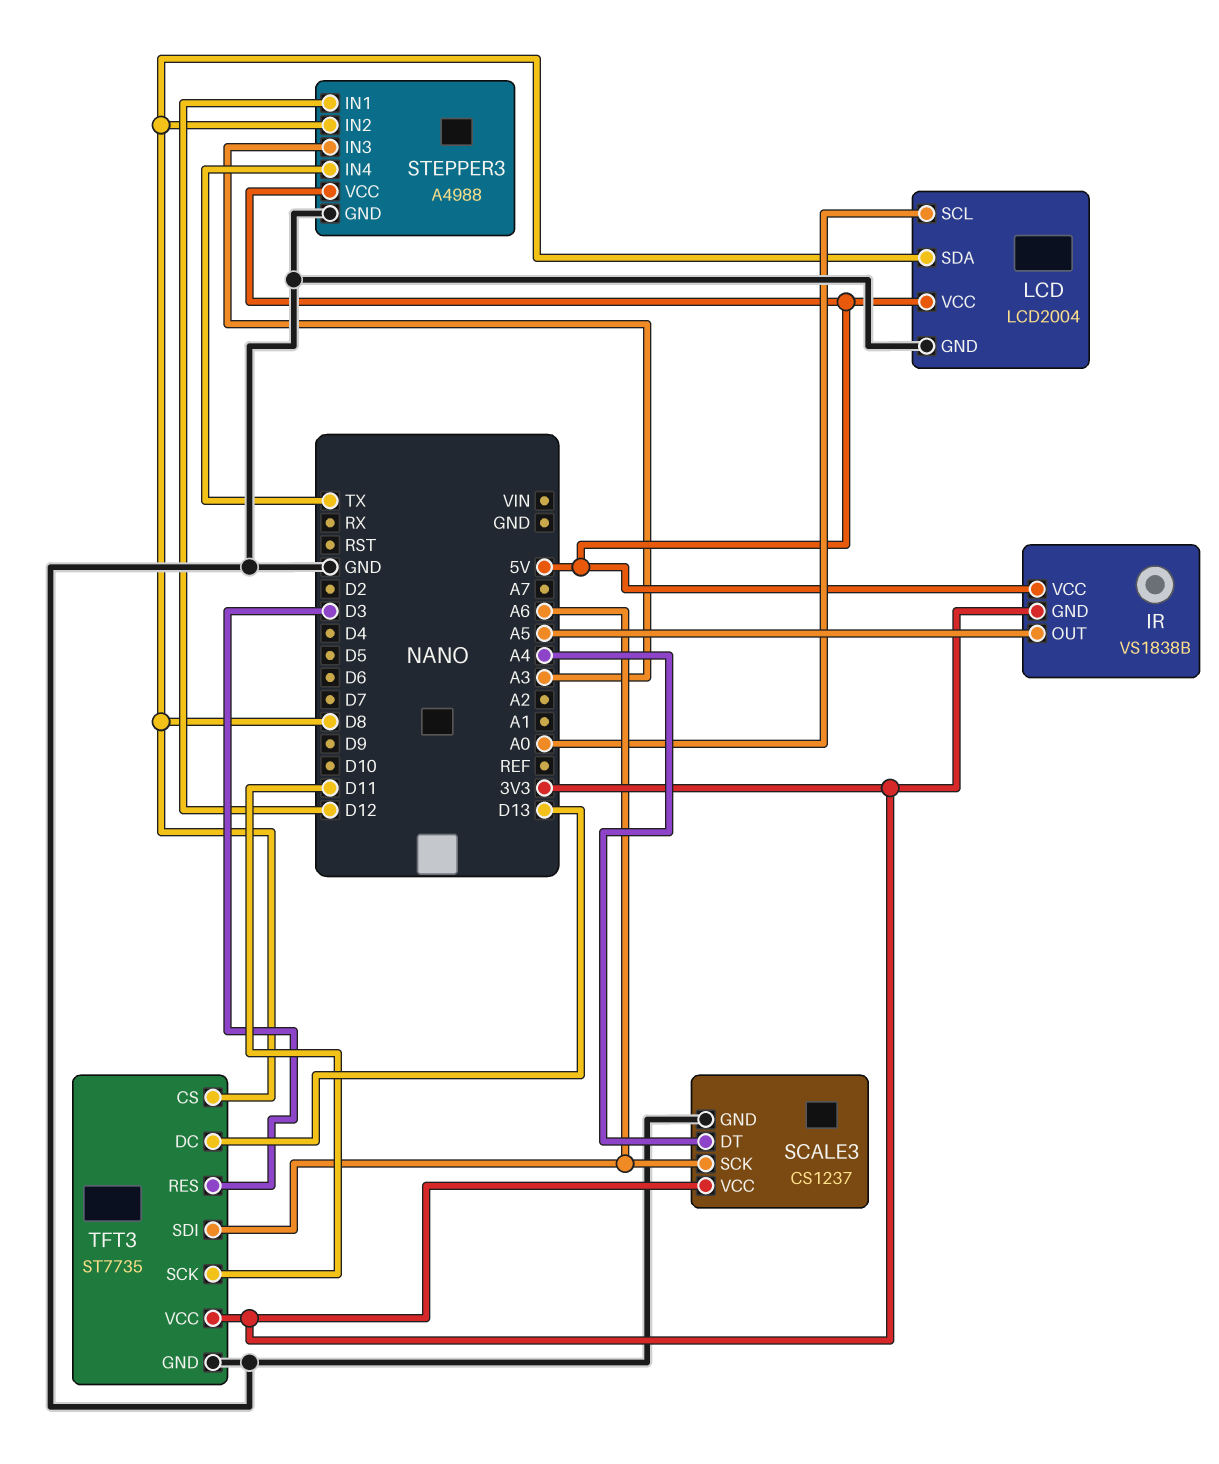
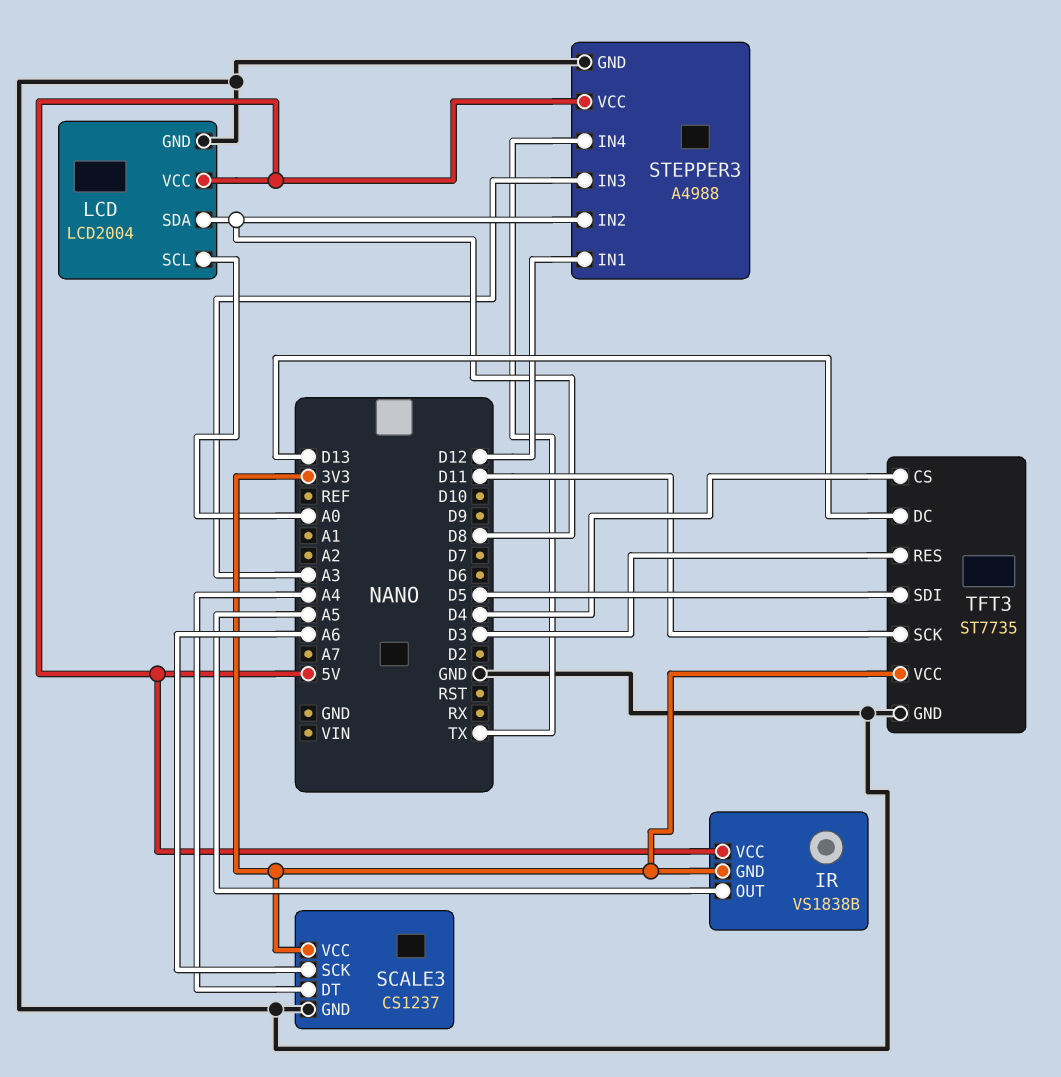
TFT3 pin CS: D8 -> D4
TFT3 pin SDI: A6 -> D5

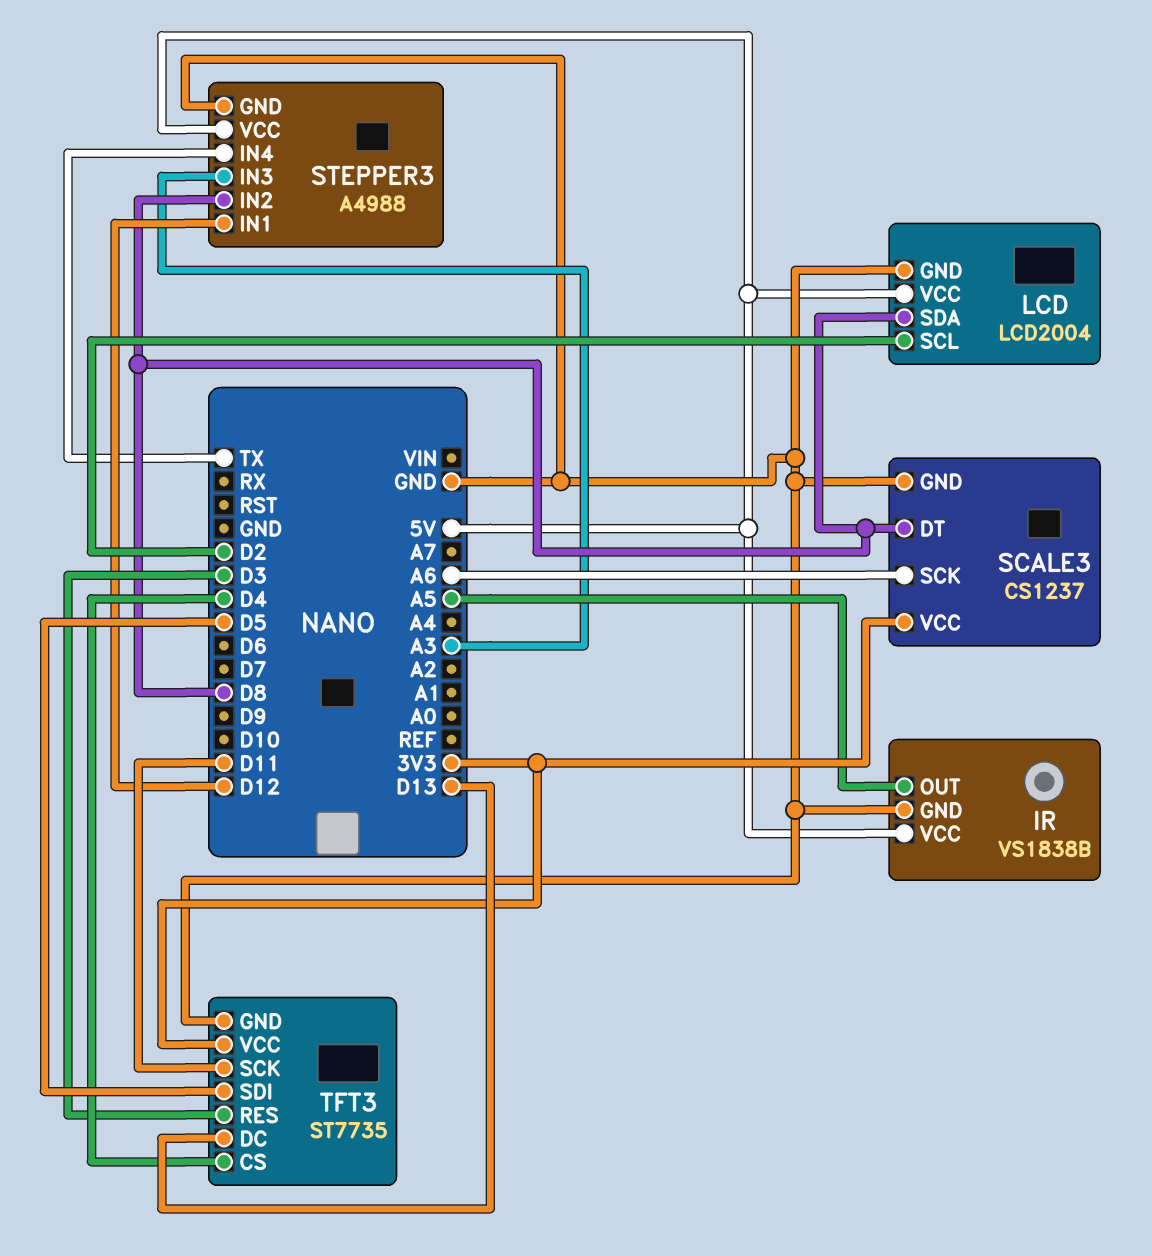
IR pin GND: 3V3 -> GND
LCD pin SCL: A0 -> D2
SCALE3 pin DT: A4 -> D8

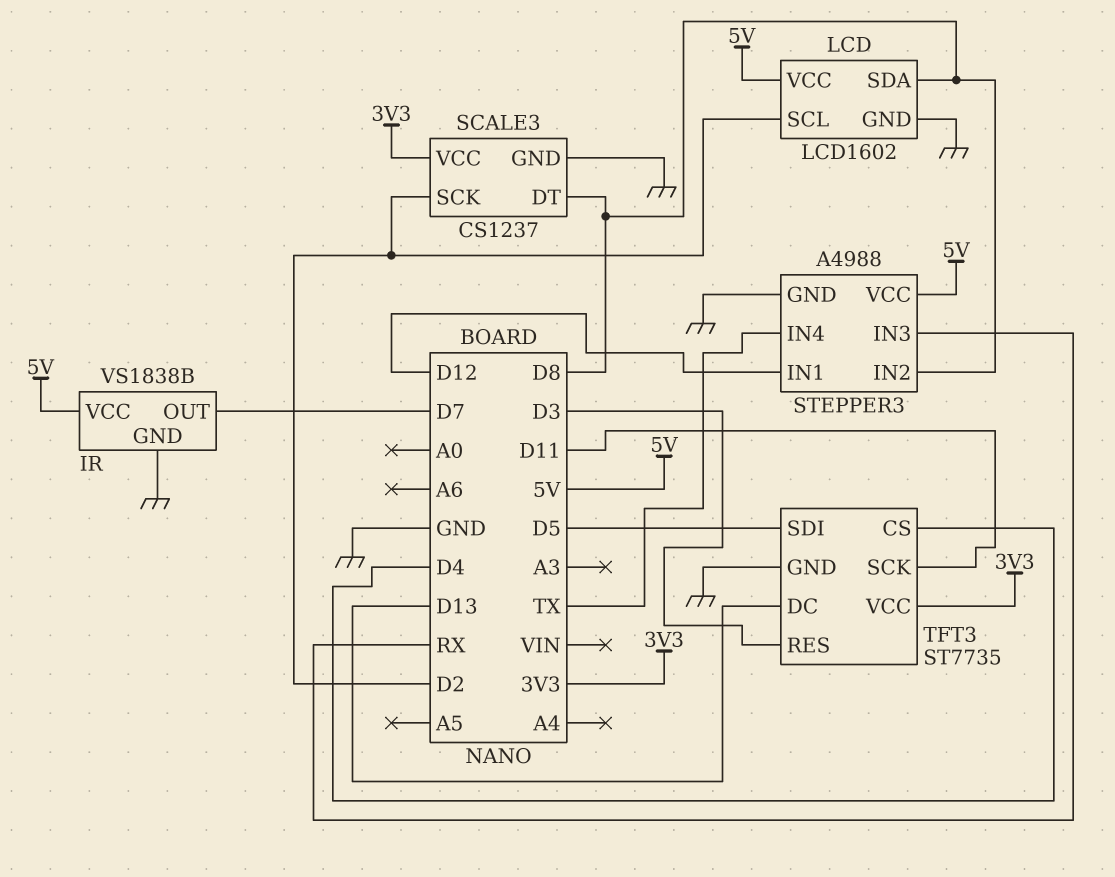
IR pin OUT: A5 -> D7
LCD: LCD2004 -> LCD1602
SCALE3 pin SCK: A6 -> D2
STEPPER3 pin IN3: A3 -> RX

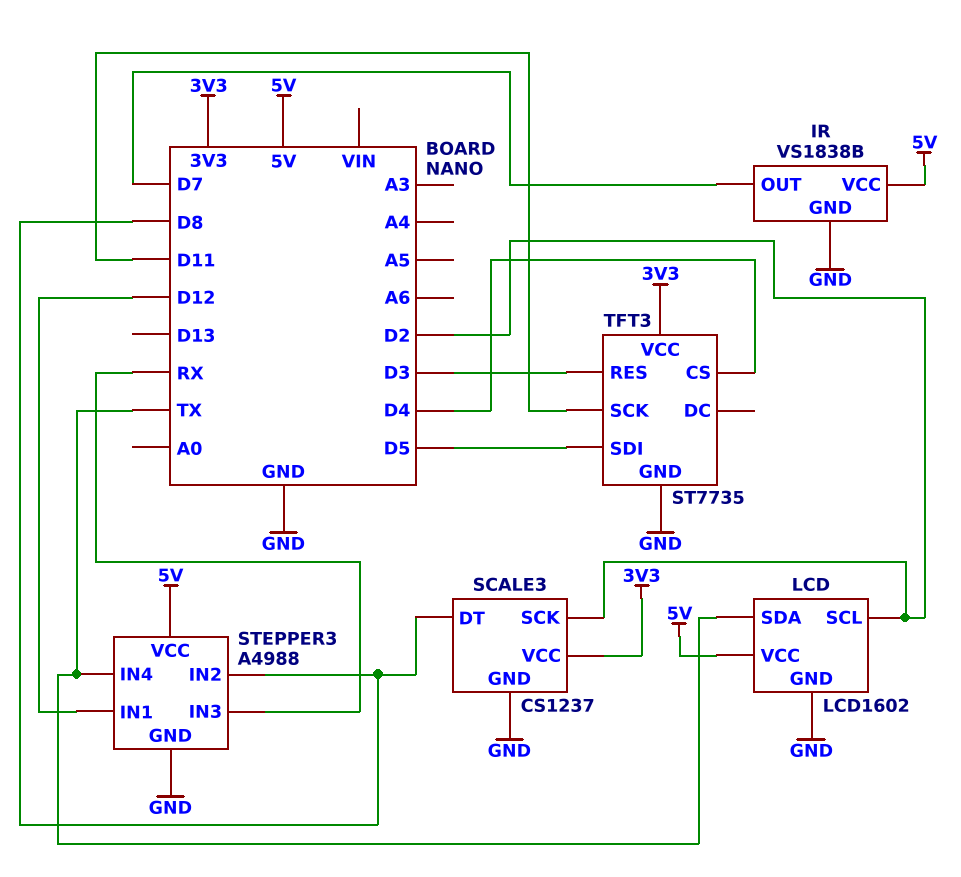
LCD pin SDA: D8 -> TX
TFT3 pin DC: D13 -> none

